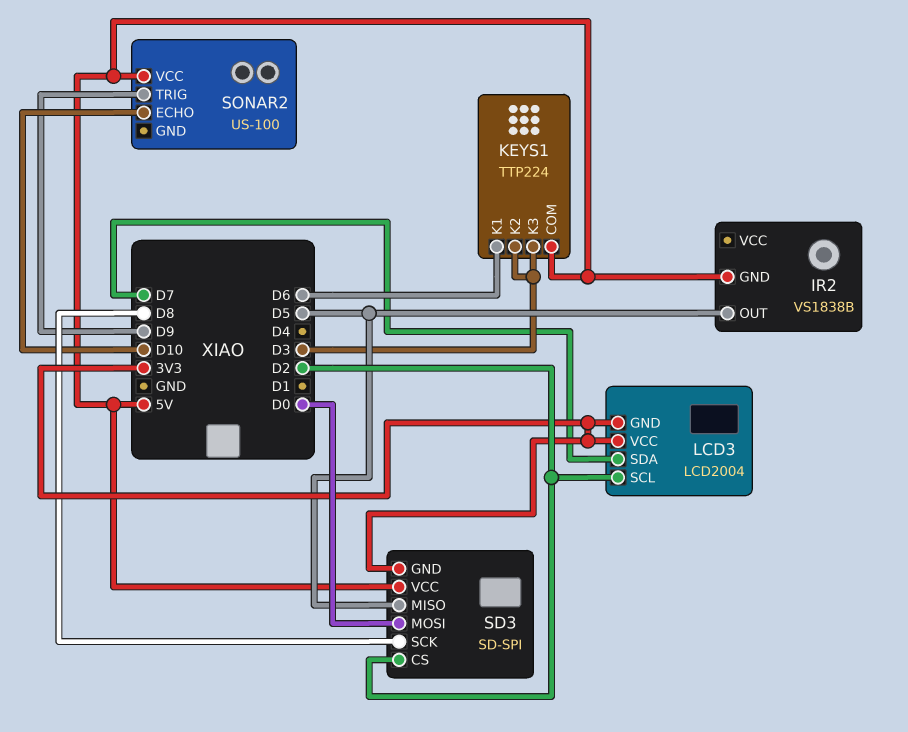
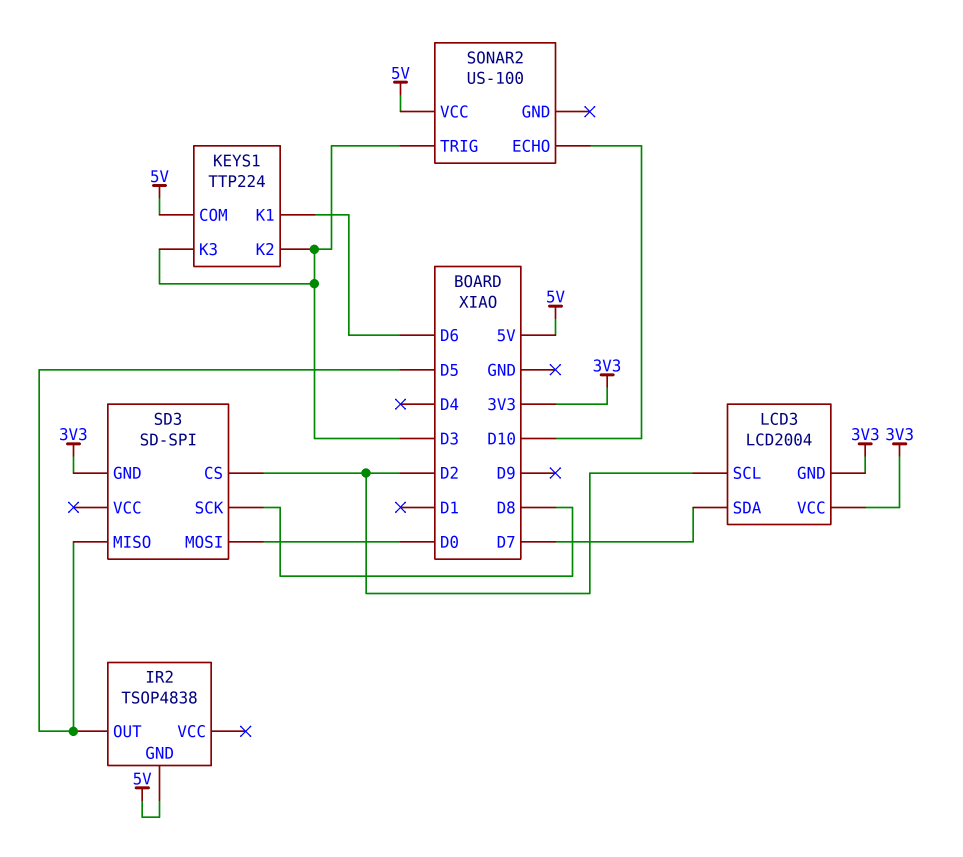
IR2: VS1838B -> TSOP4838
SD3 pin VCC: 5V -> none
SONAR2 pin TRIG: D9 -> D3

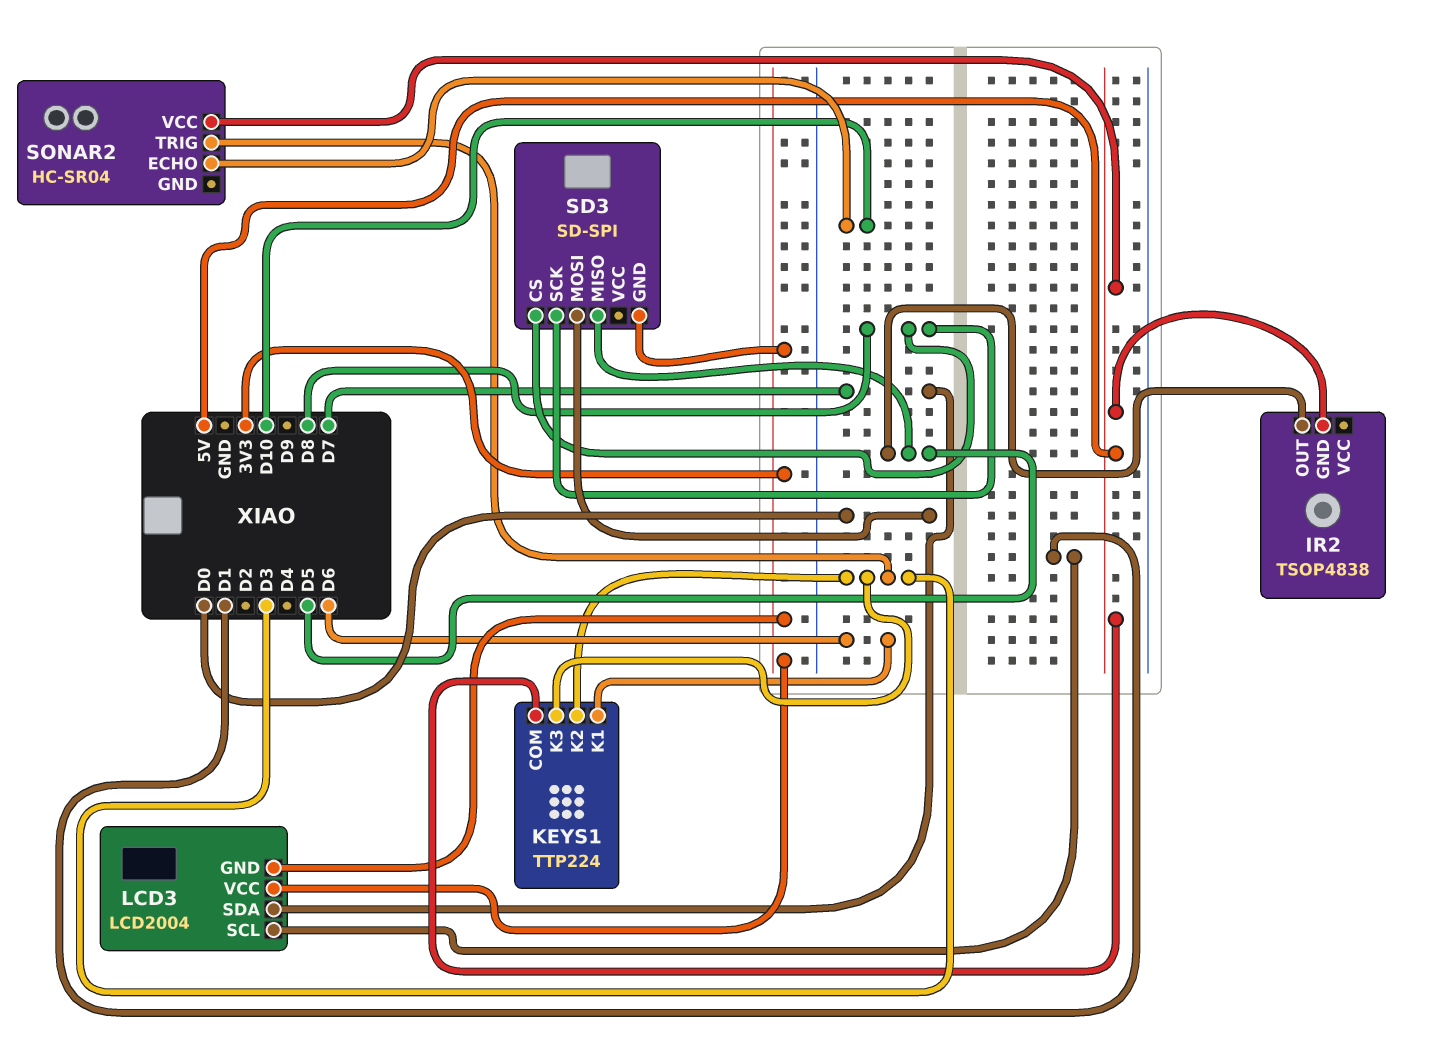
LCD3 pin SCL: D2 -> D1
SD3 pin CS: D2 -> D8
SONAR2: US-100 -> HC-SR04

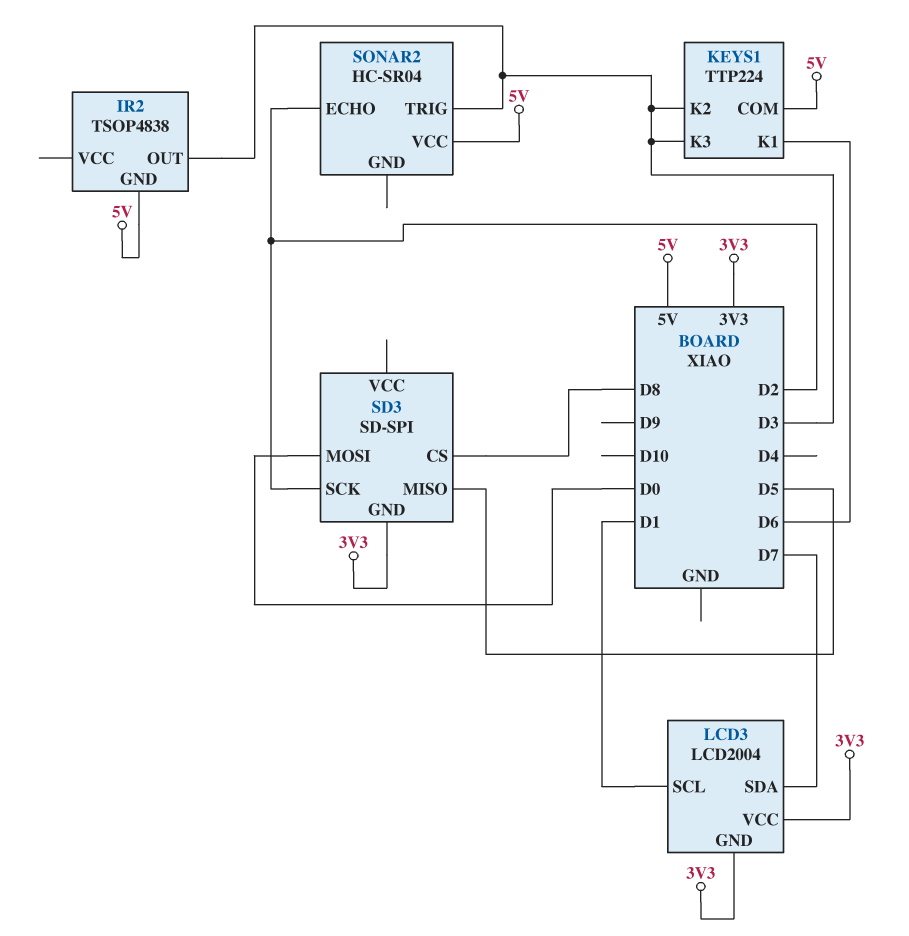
IR2 pin OUT: D5 -> D3
SD3 pin SCK: D8 -> D2
SONAR2 pin ECHO: D10 -> D2

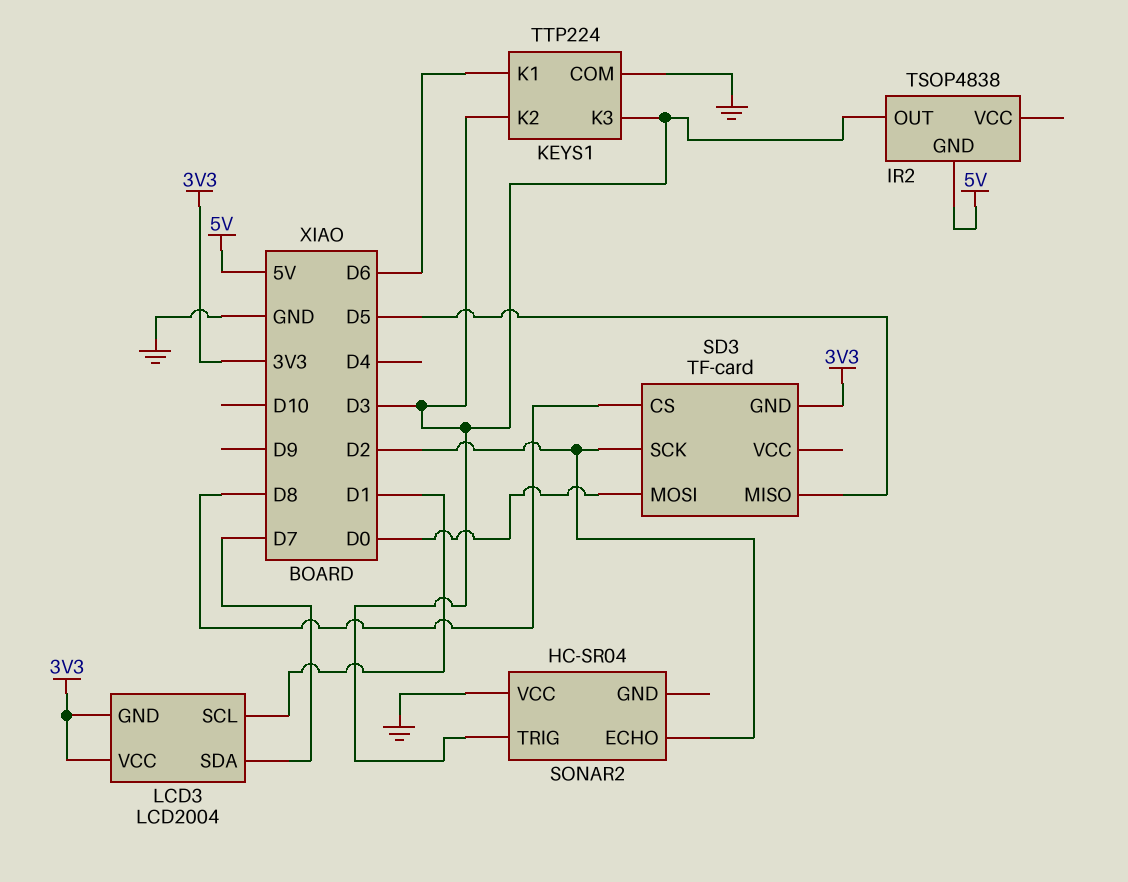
KEYS1 pin COM: 5V -> GND
SD3: SD-SPI -> TF-card
SONAR2 pin VCC: 5V -> GND

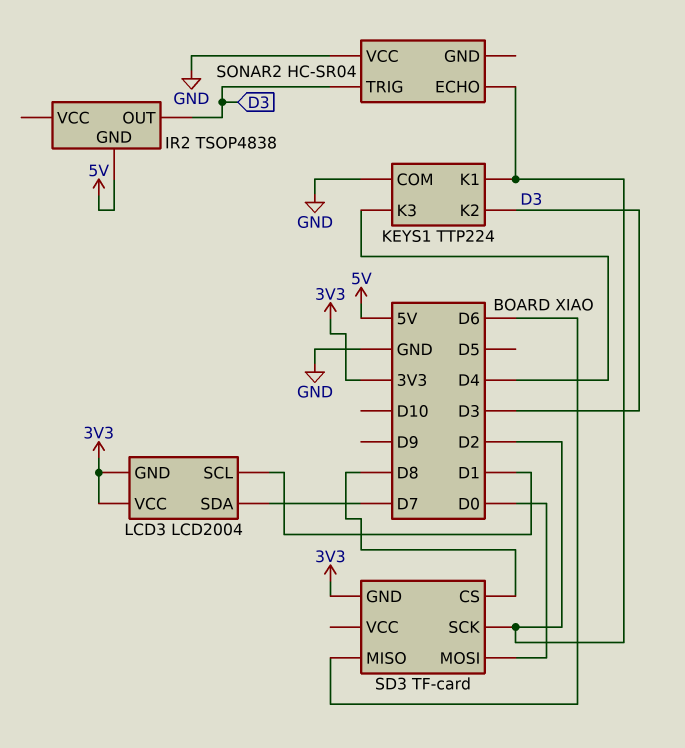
KEYS1 pin K1: D6 -> D2
KEYS1 pin K3: D3 -> D4
SD3 pin MISO: D5 -> D6

